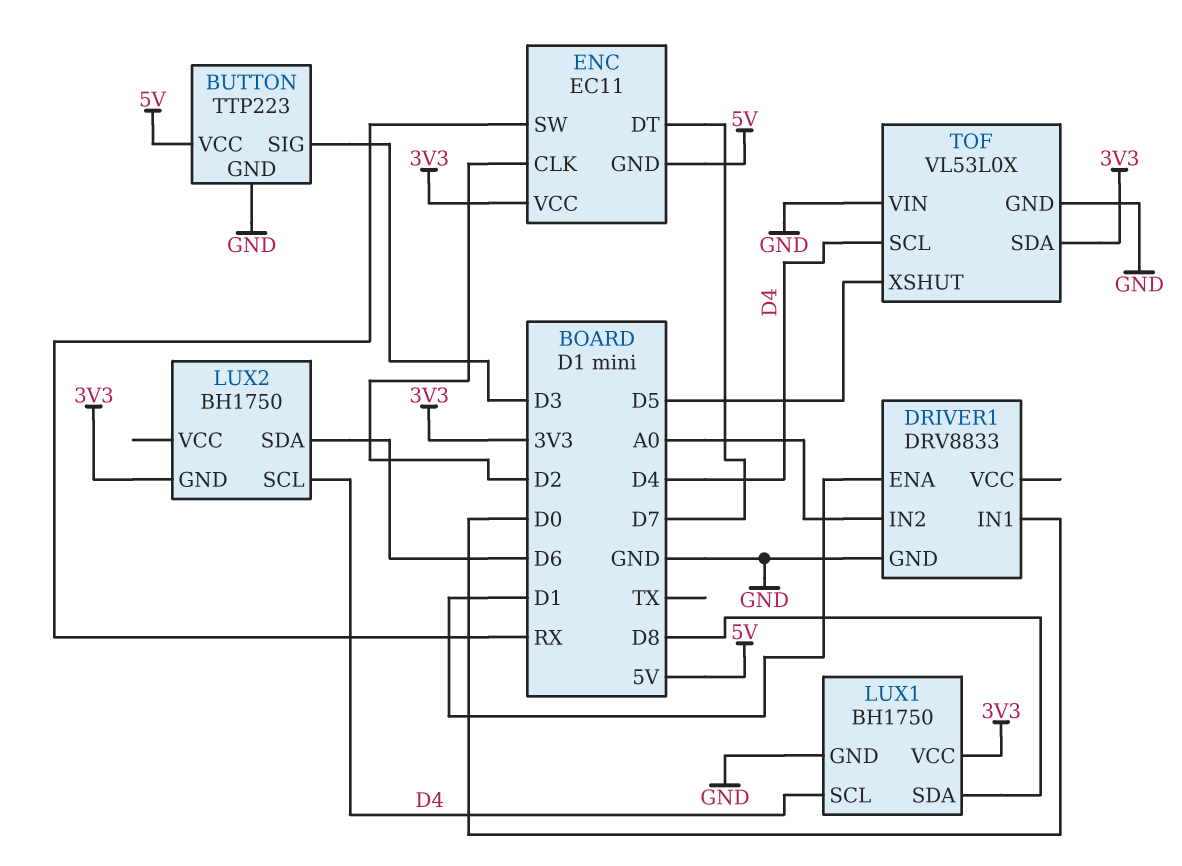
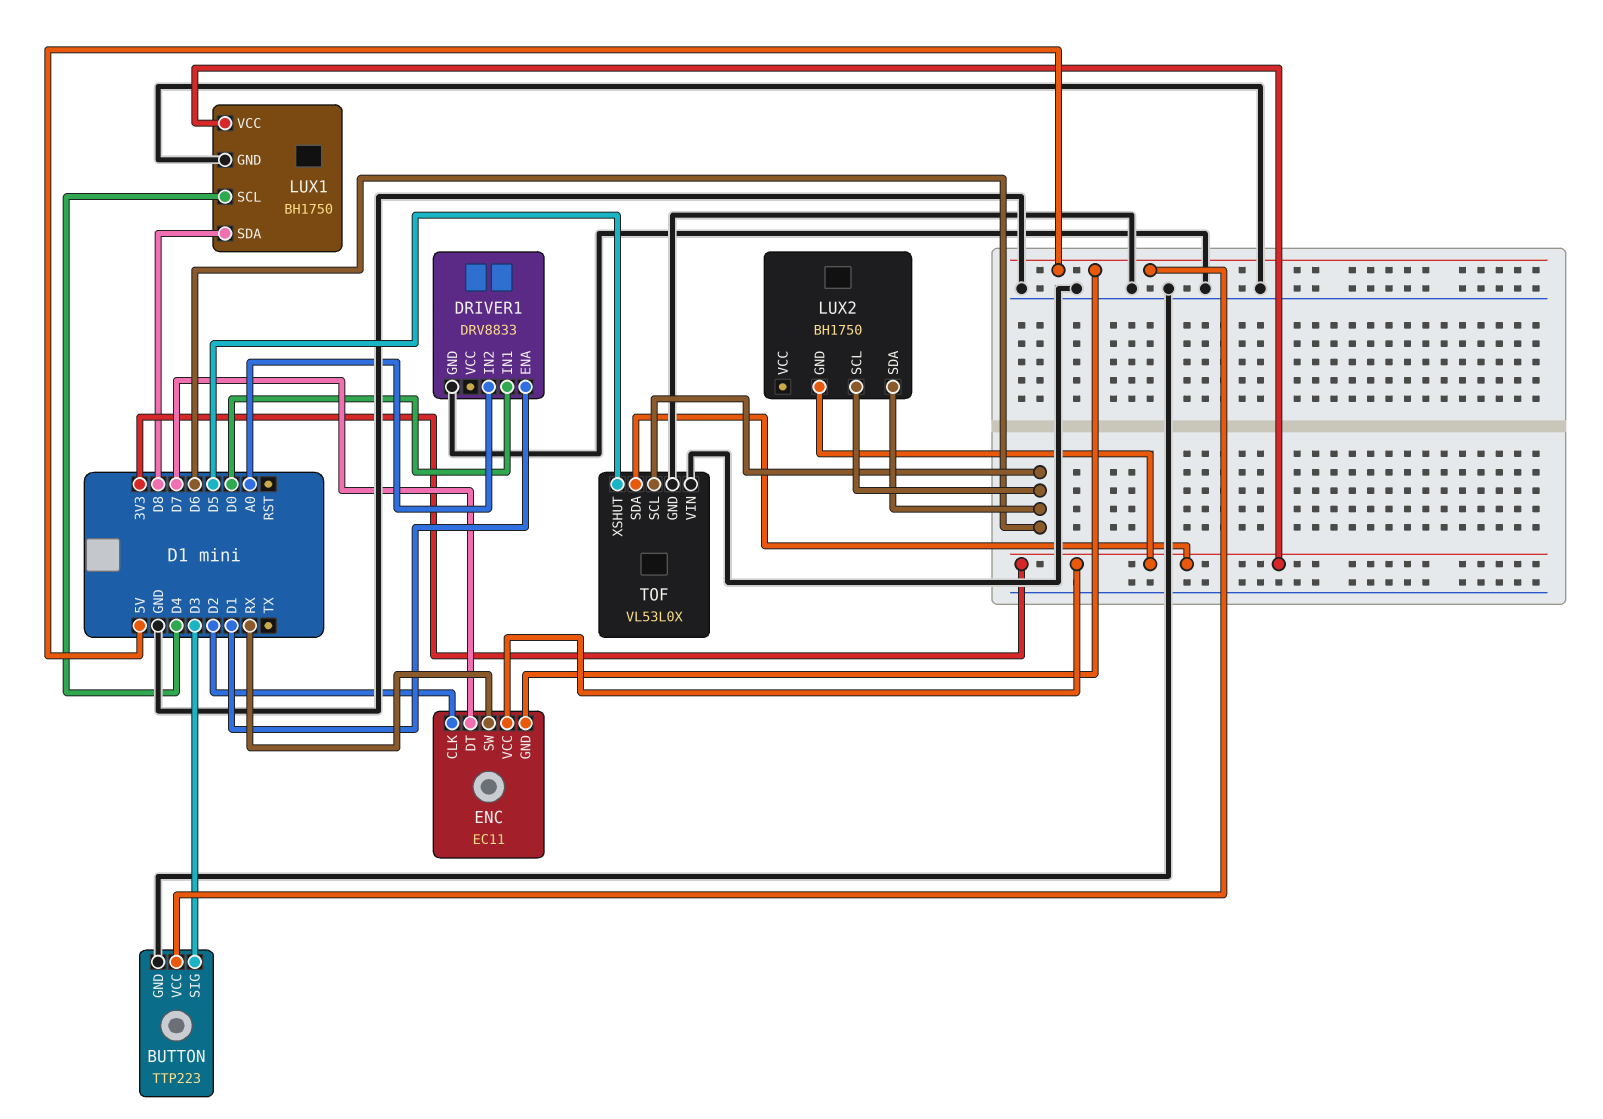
LUX2 pin SCL: D4 -> D6
TOF pin SCL: D4 -> D6

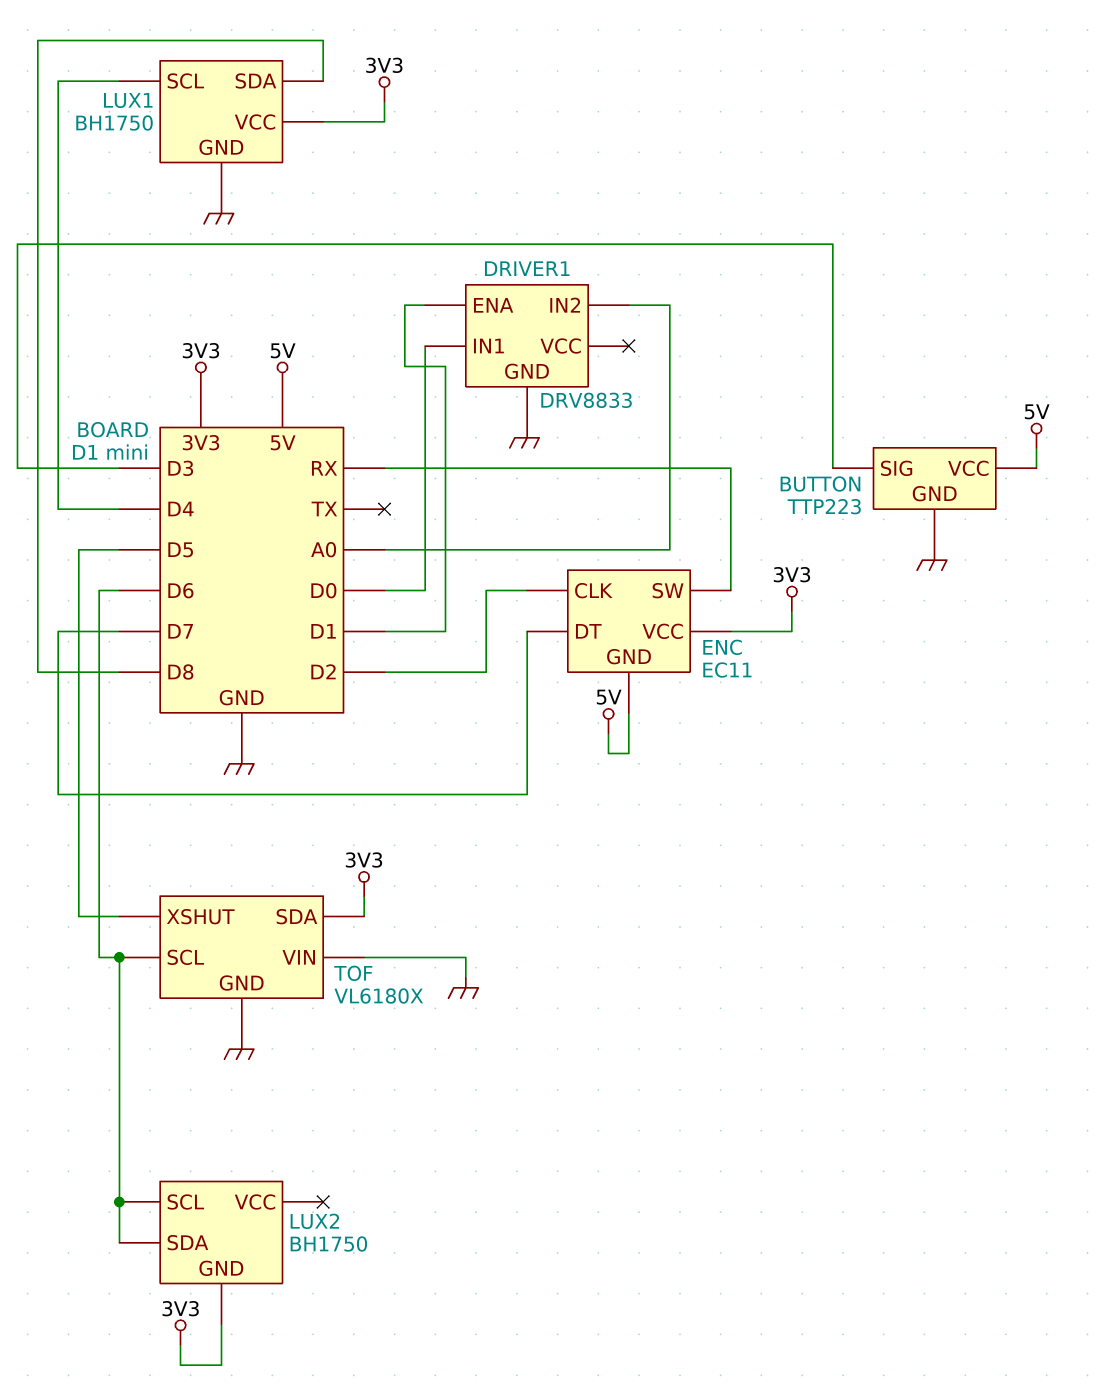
TOF: VL53L0X -> VL6180X

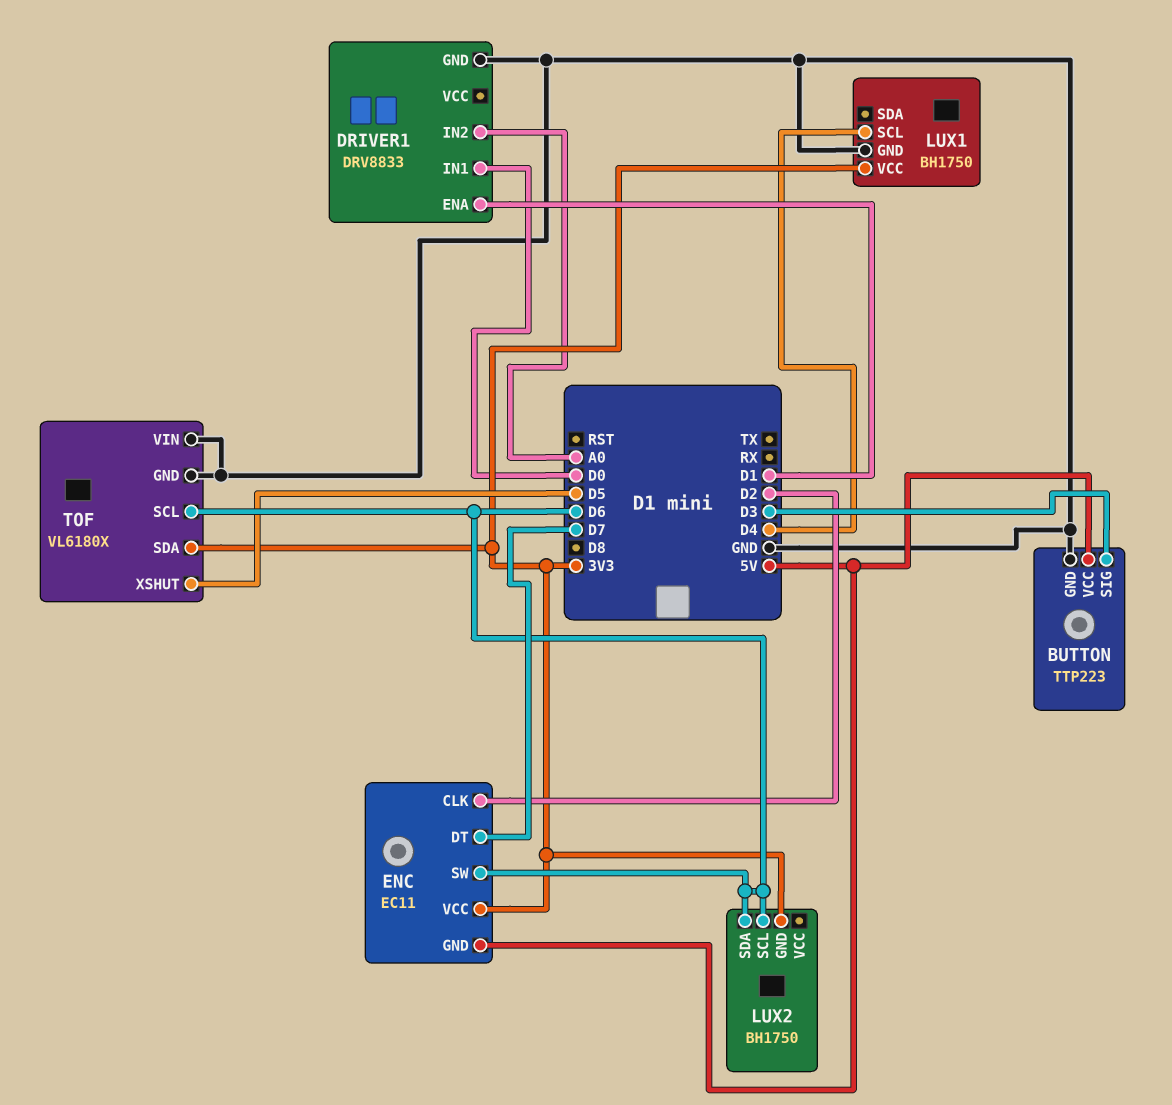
ENC pin SW: RX -> D6
LUX1 pin SDA: D8 -> none

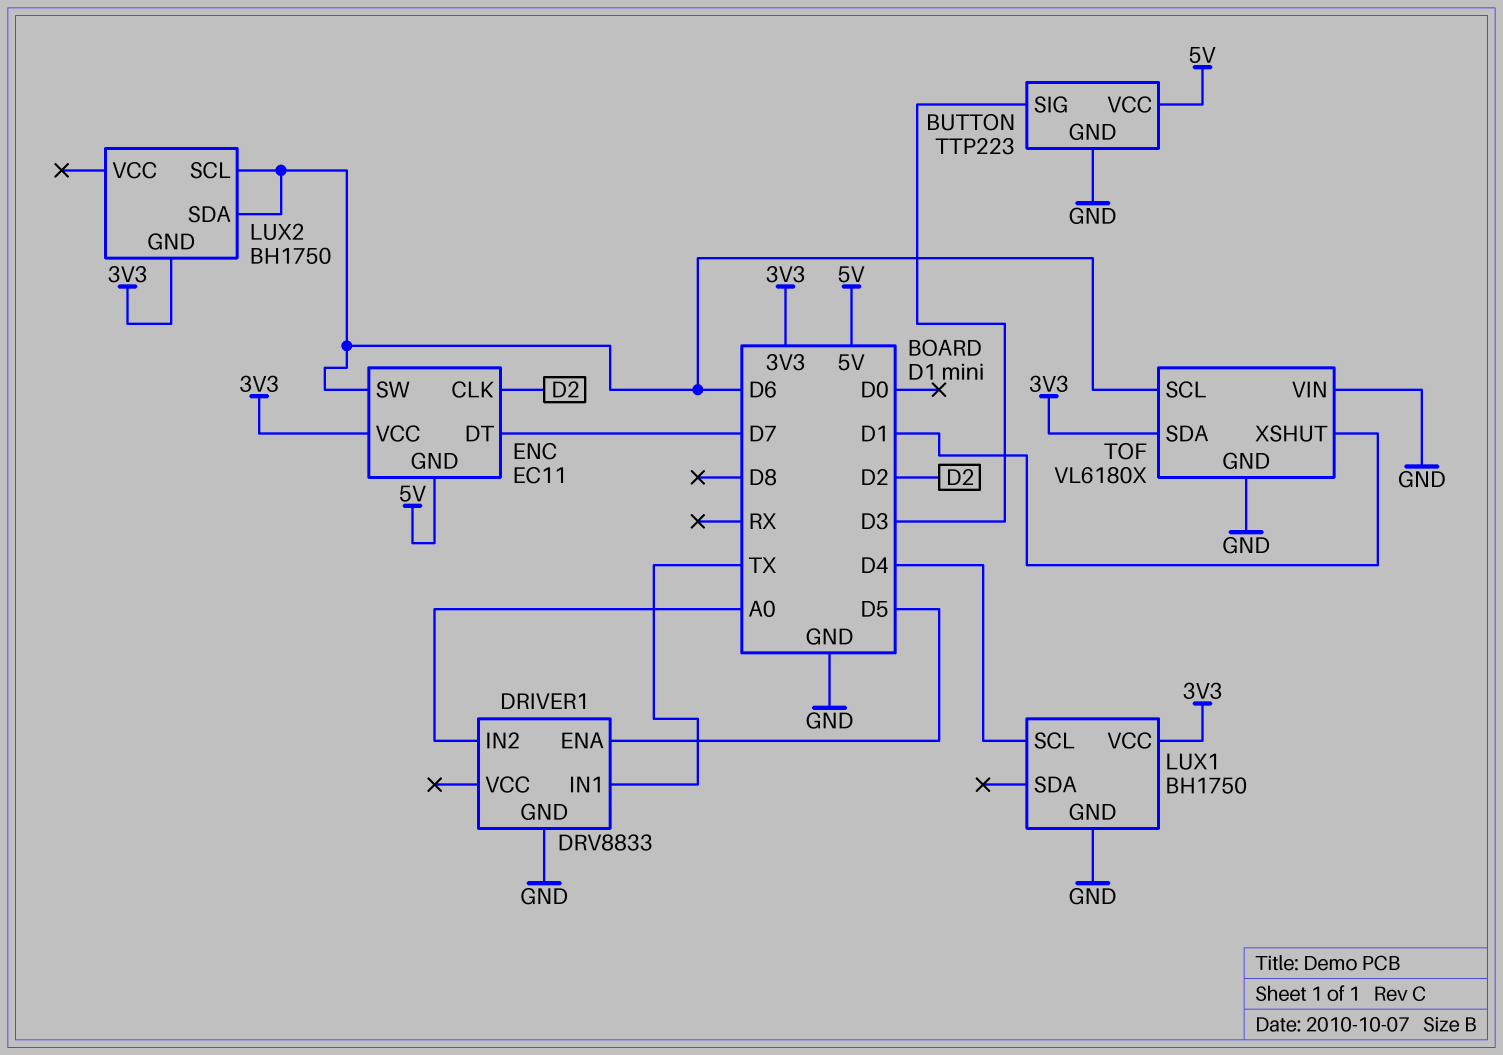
DRIVER1 pin ENA: D1 -> D5
DRIVER1 pin IN1: D0 -> TX
TOF pin XSHUT: D5 -> D1

